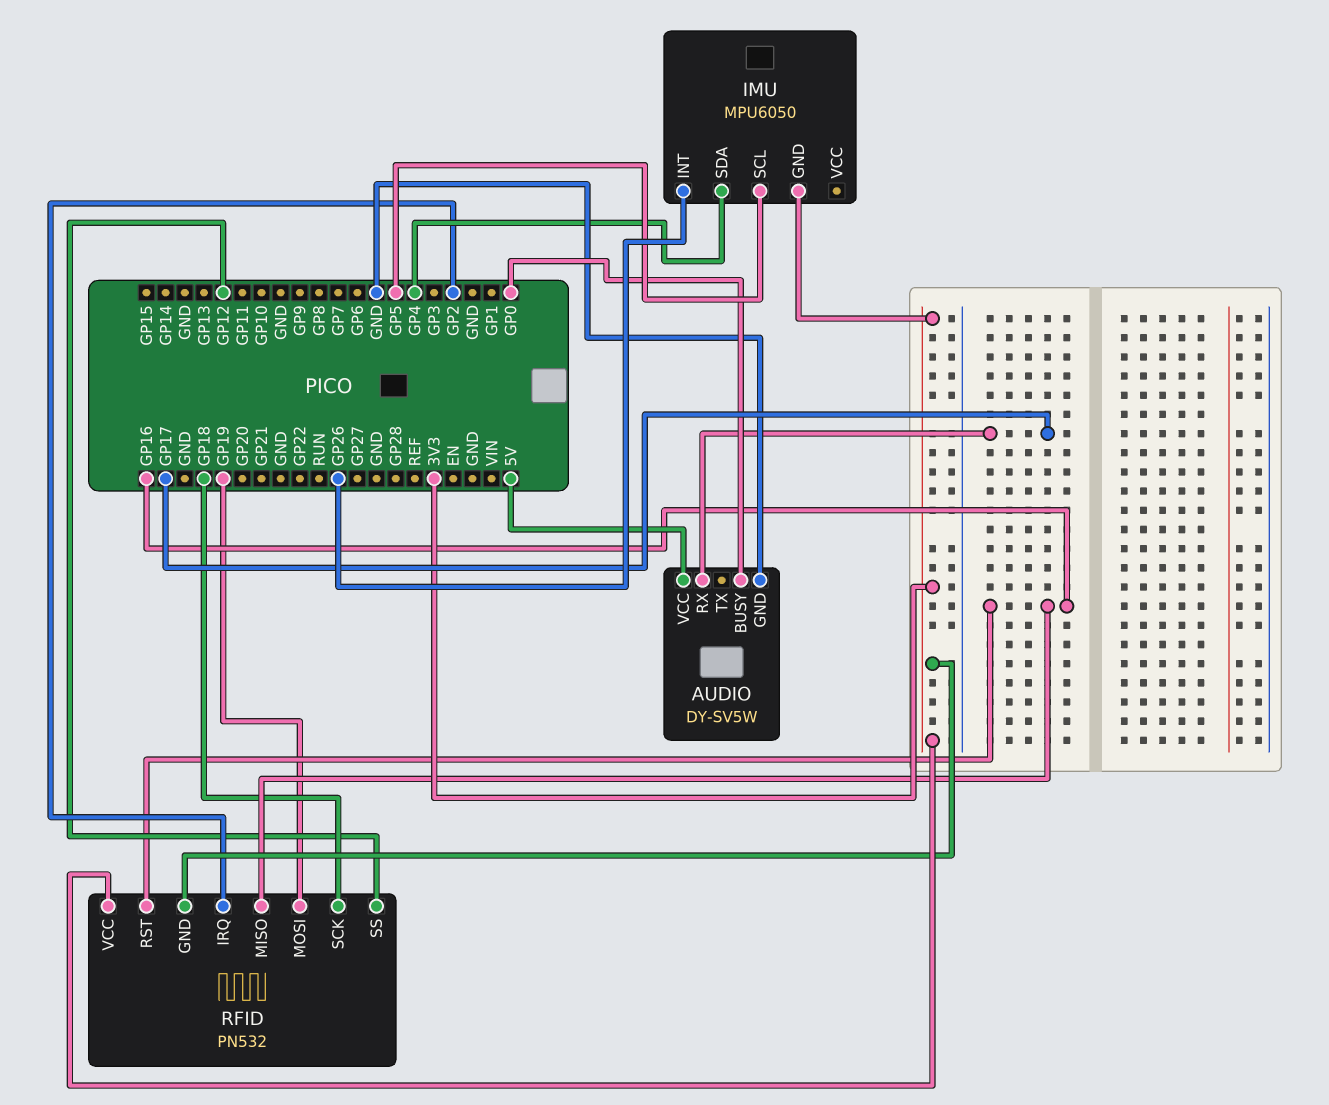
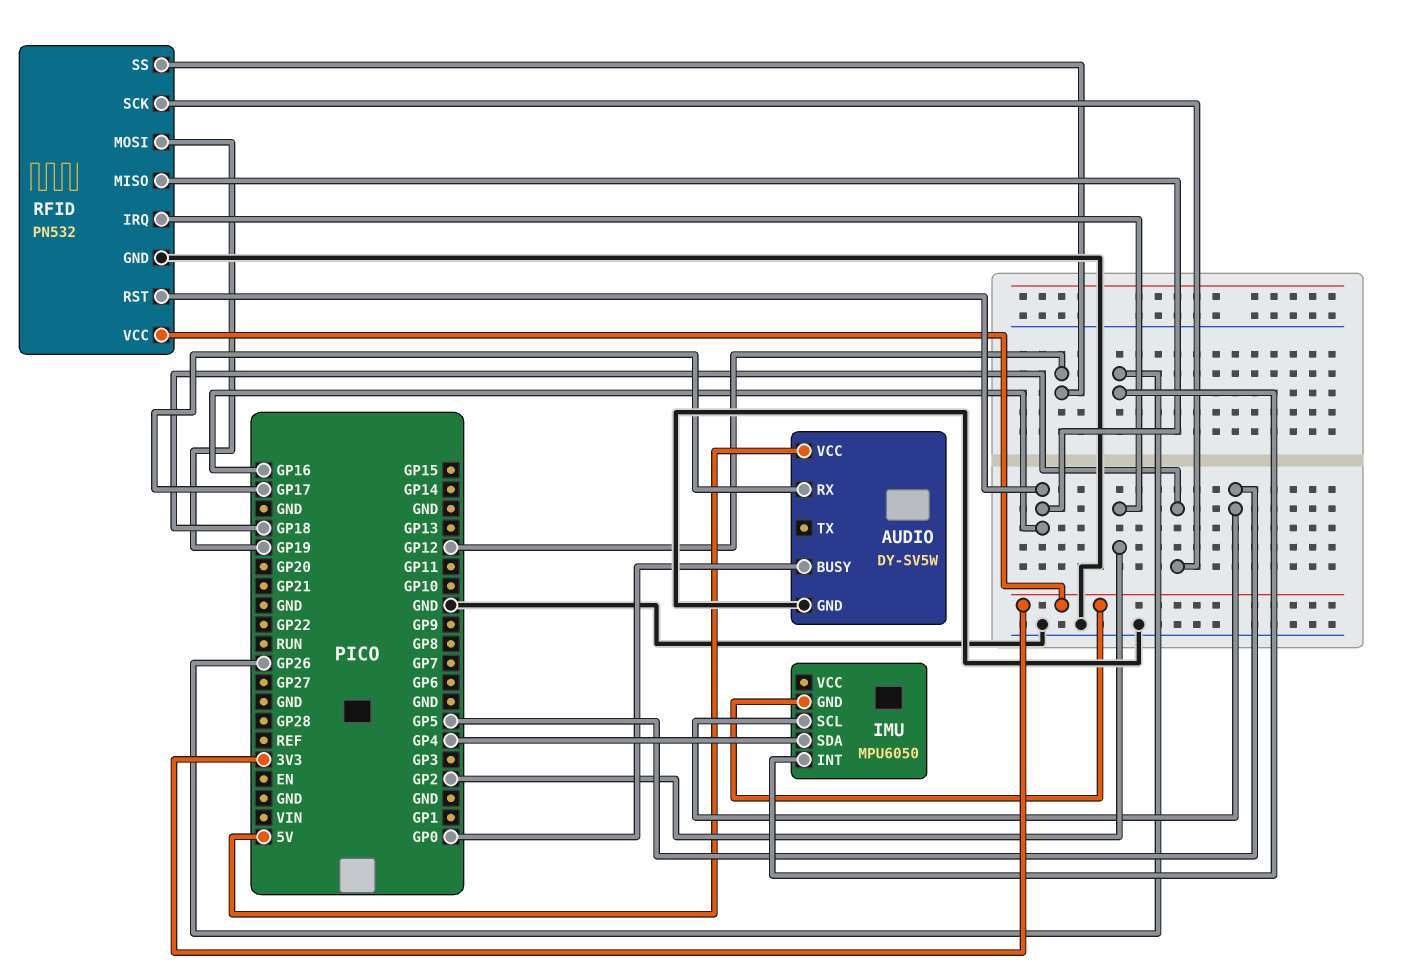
RFID pin GND: 3V3 -> GND

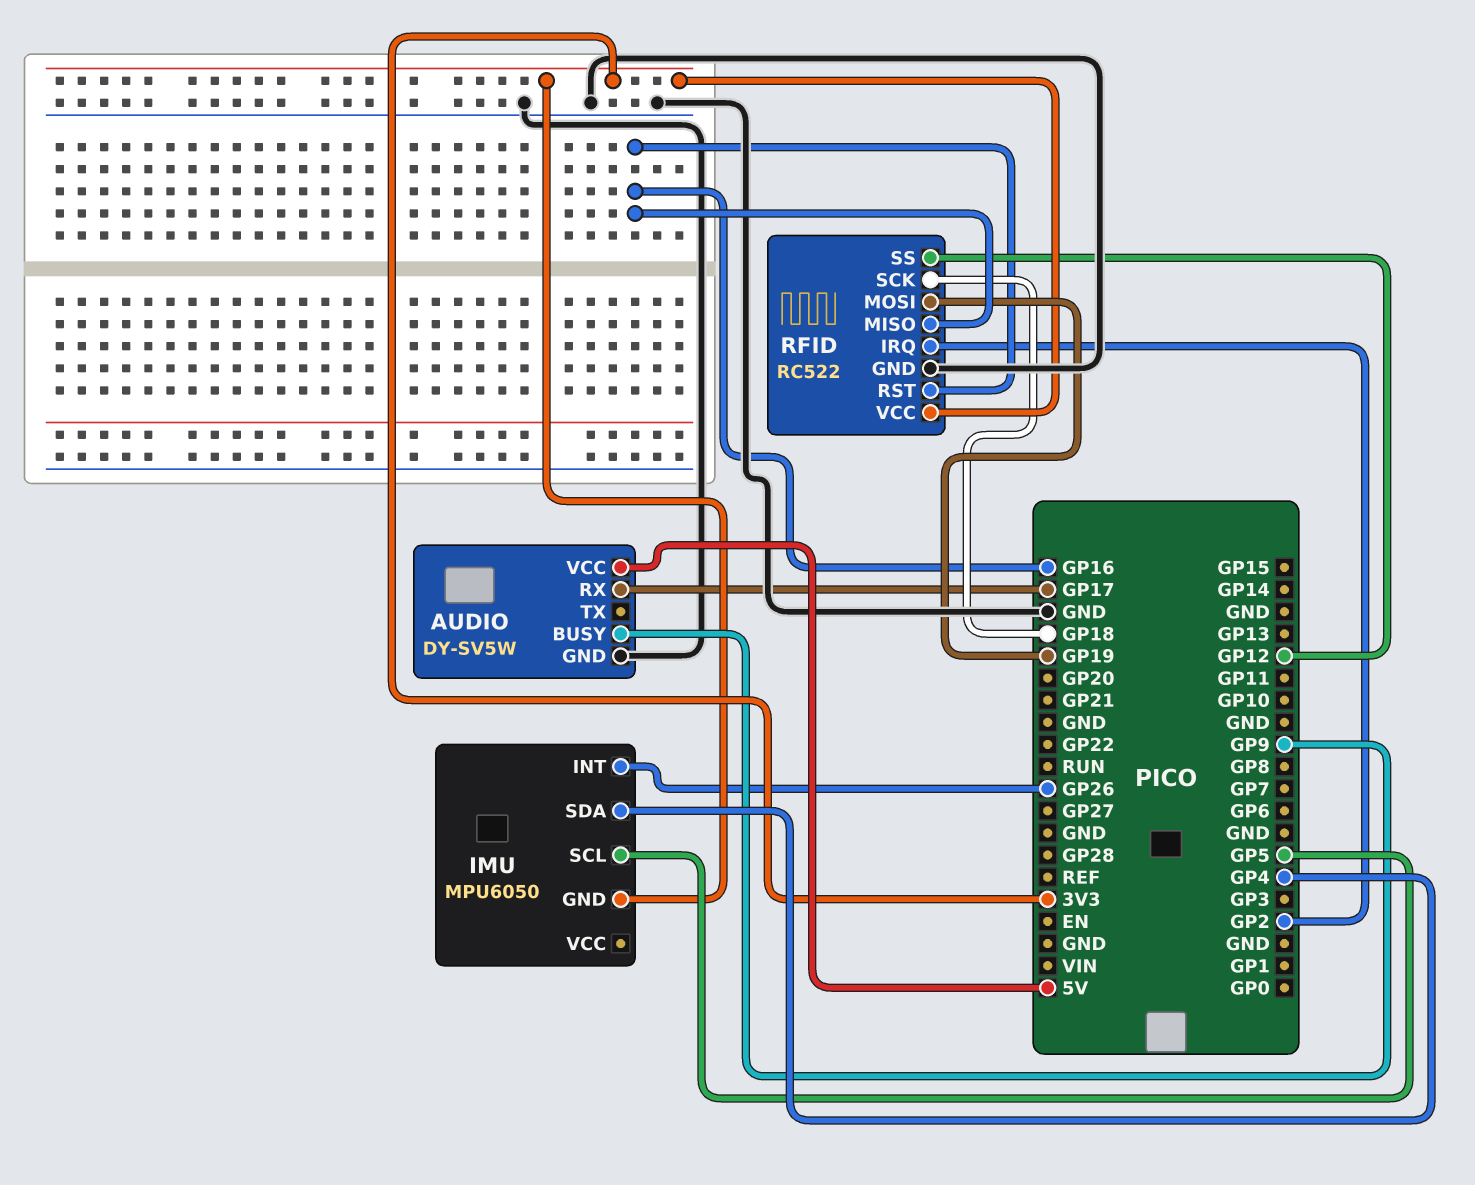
AUDIO pin BUSY: GP0 -> GP9
RFID: PN532 -> RC522

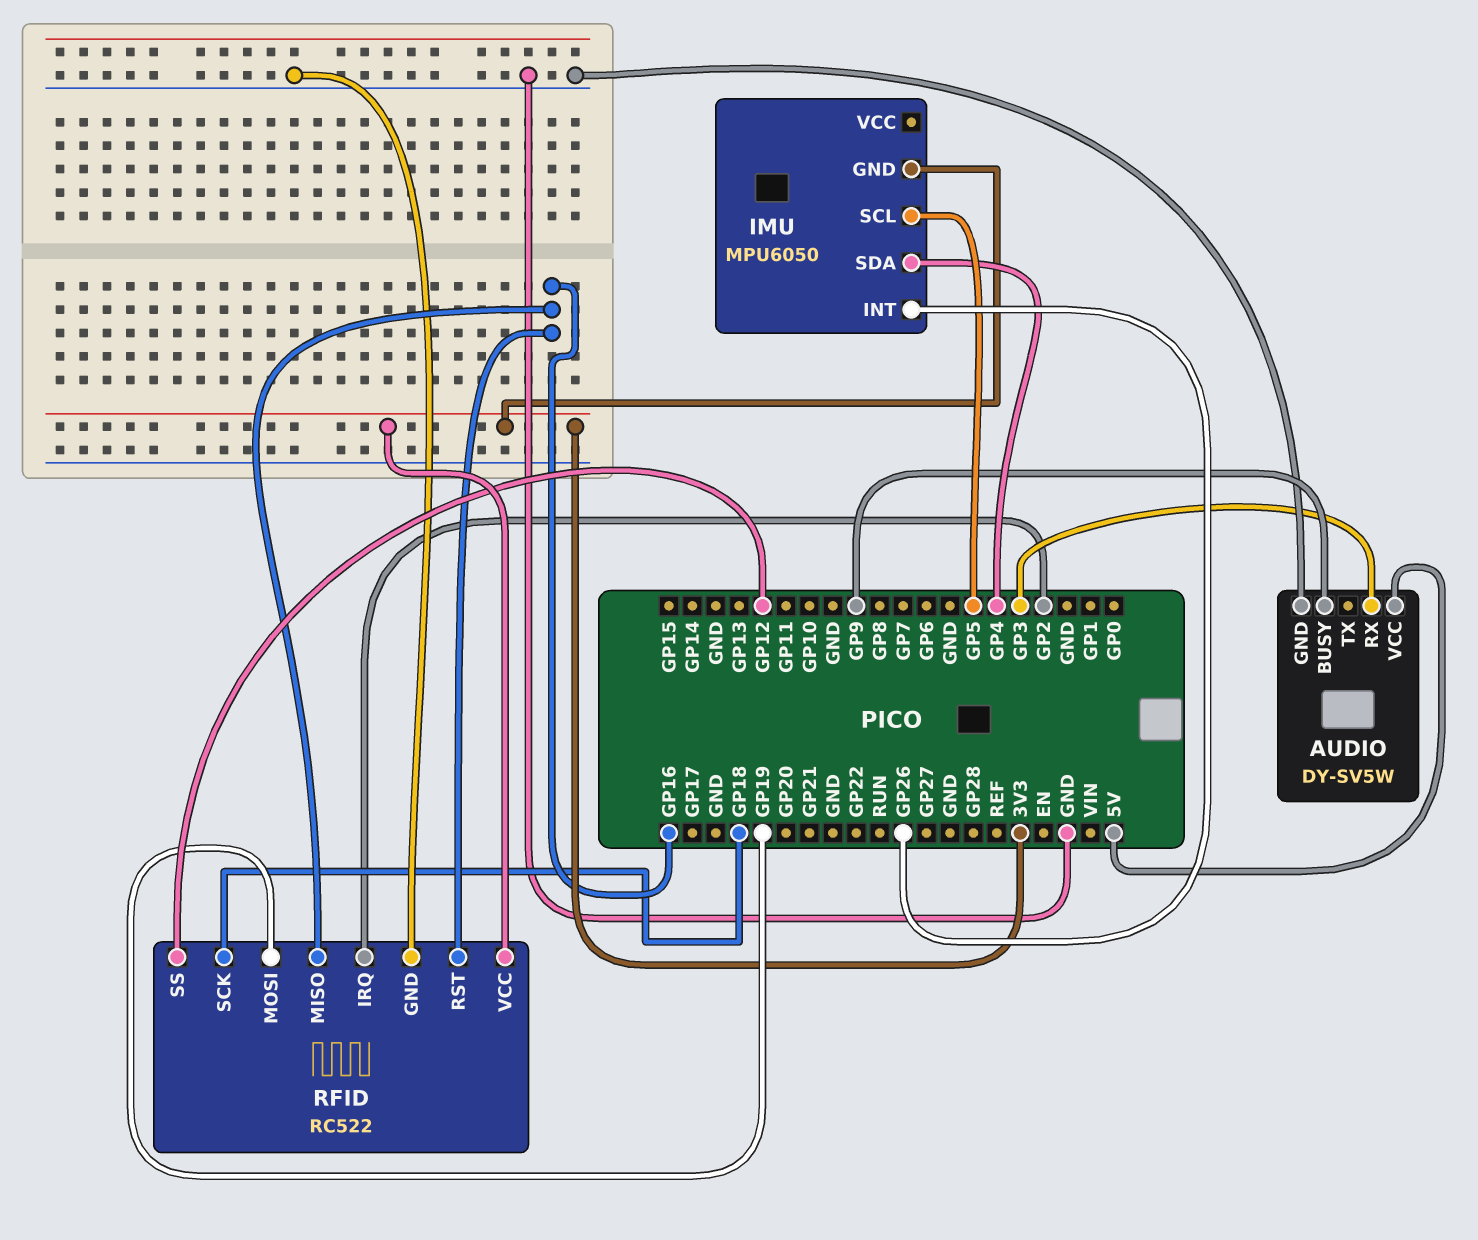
AUDIO pin RX: GP17 -> GP3

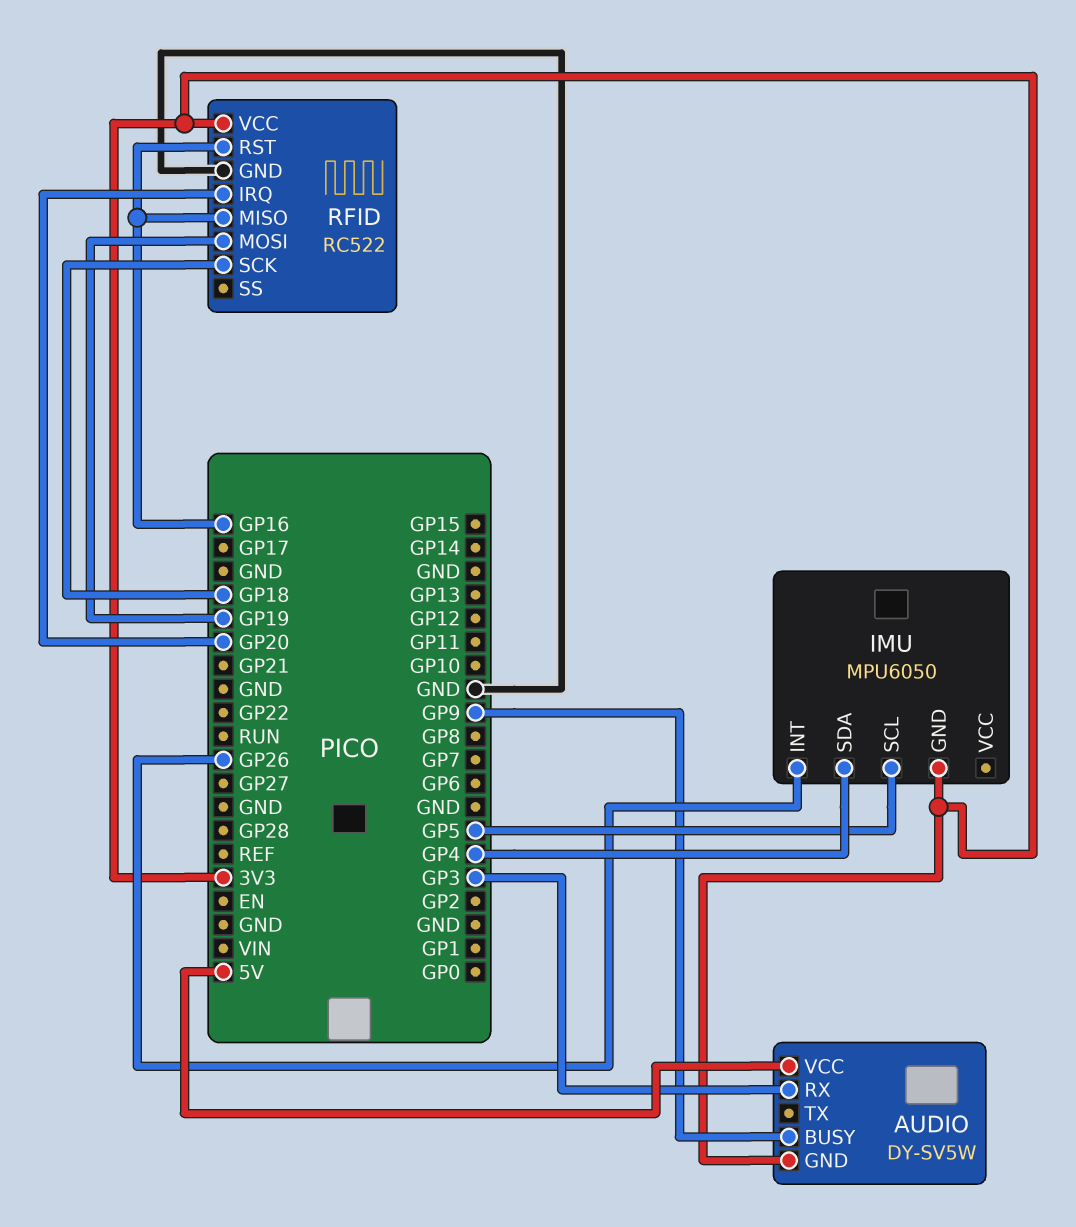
AUDIO pin GND: GND -> 3V3
RFID pin IRQ: GP2 -> GP20
RFID pin SS: GP12 -> none

